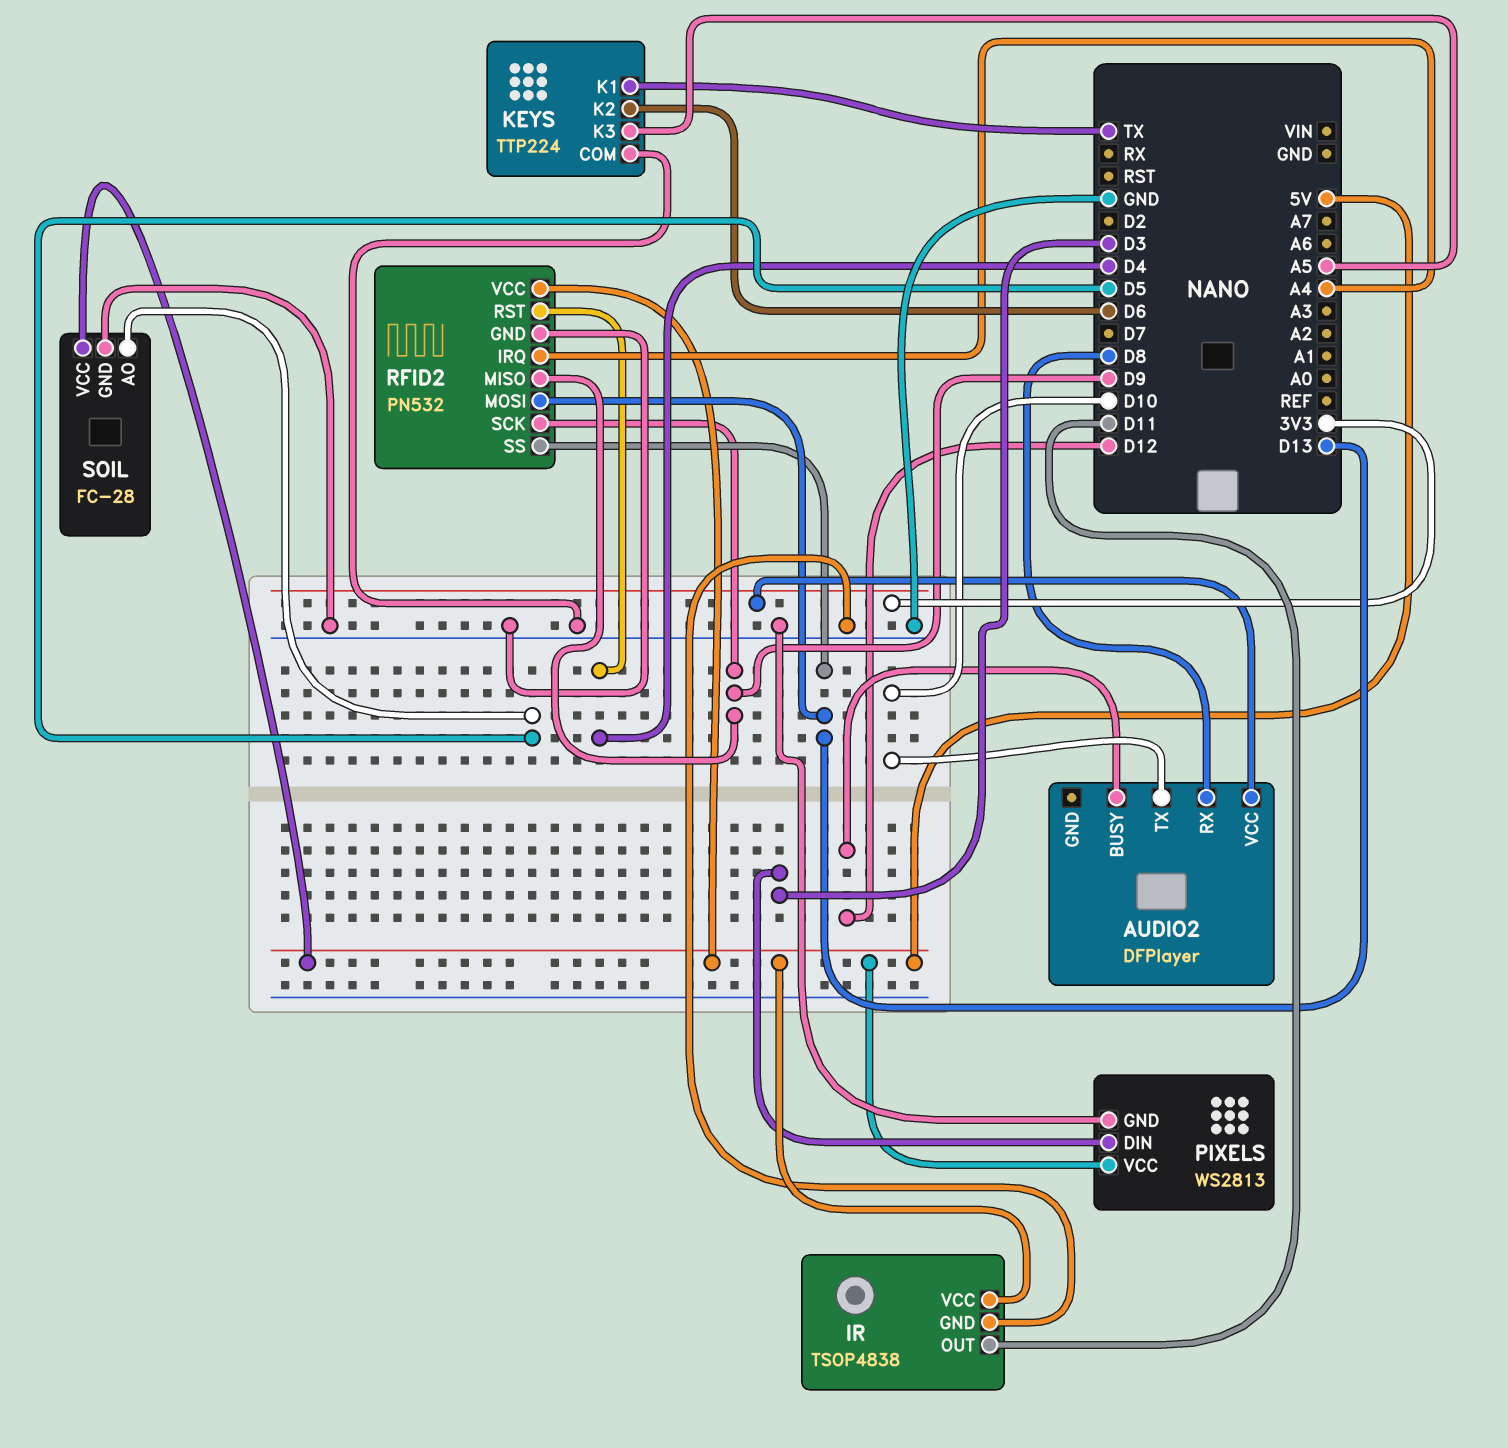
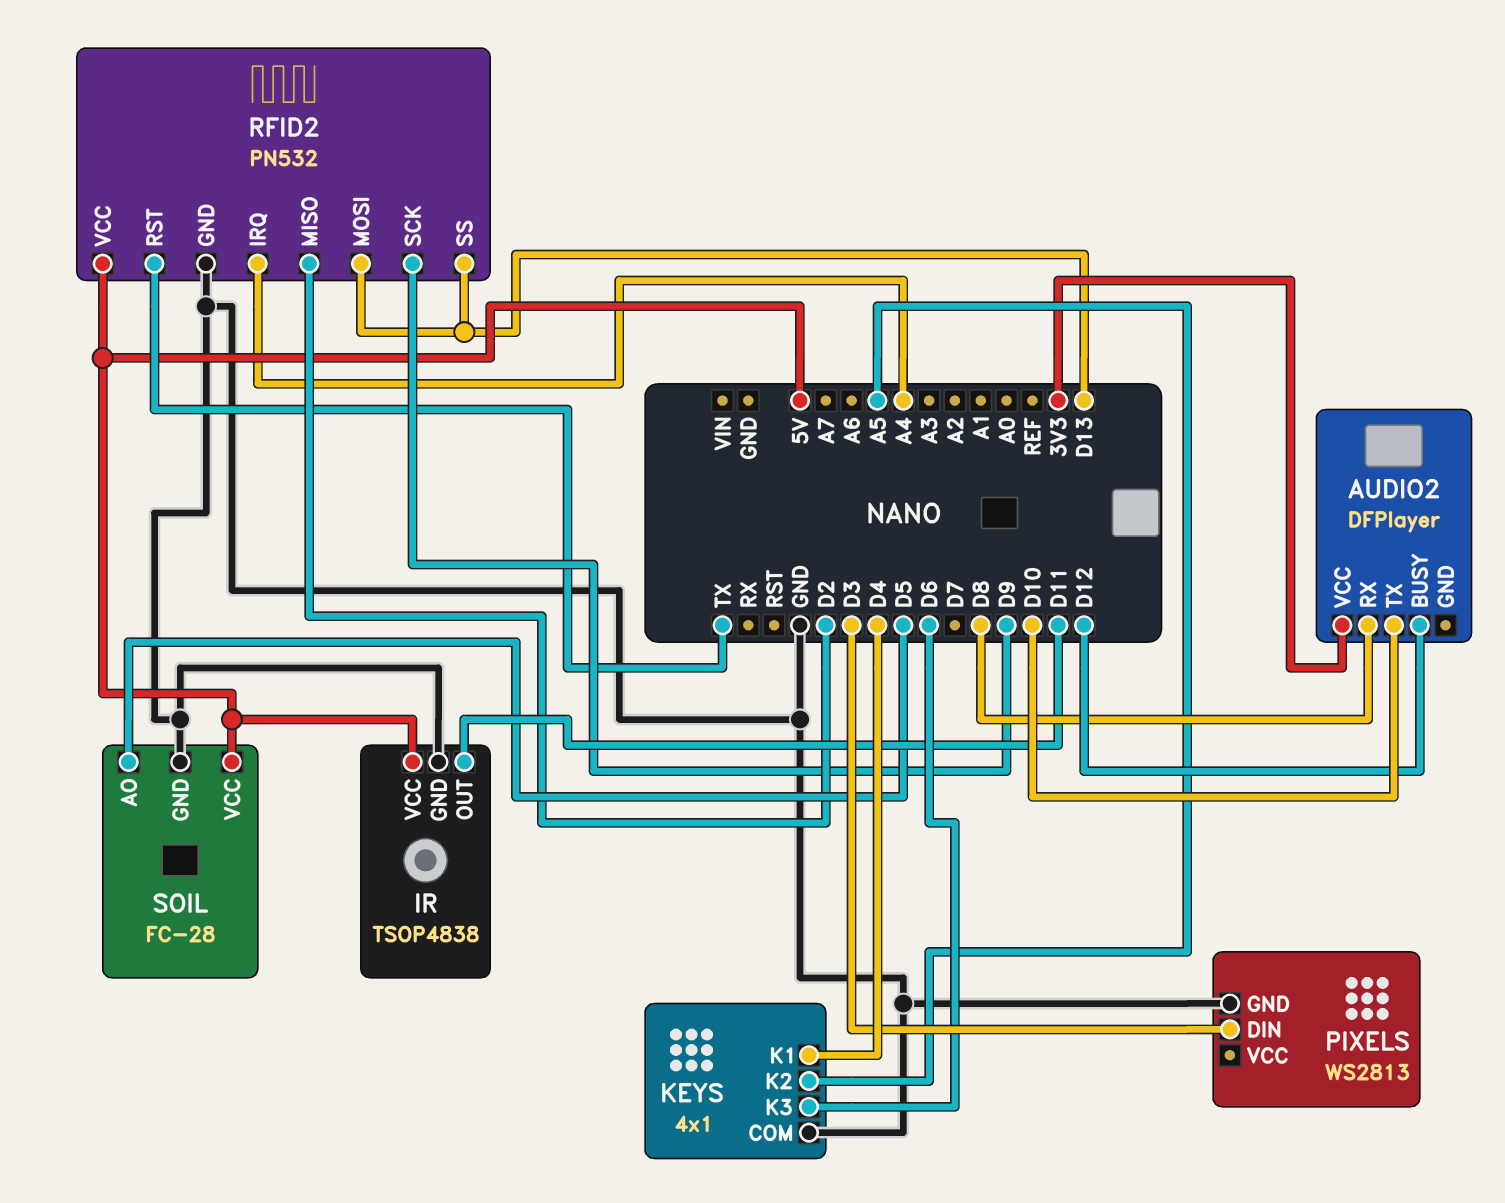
KEYS: TTP224 -> 4x1
KEYS pin K1: TX -> D4
KEYS pin K2: D6 -> A5
KEYS pin K3: A5 -> D6
PIXELS pin VCC: 5V -> none
RFID2 pin MISO: D9 -> D2
RFID2 pin RST: D4 -> TX

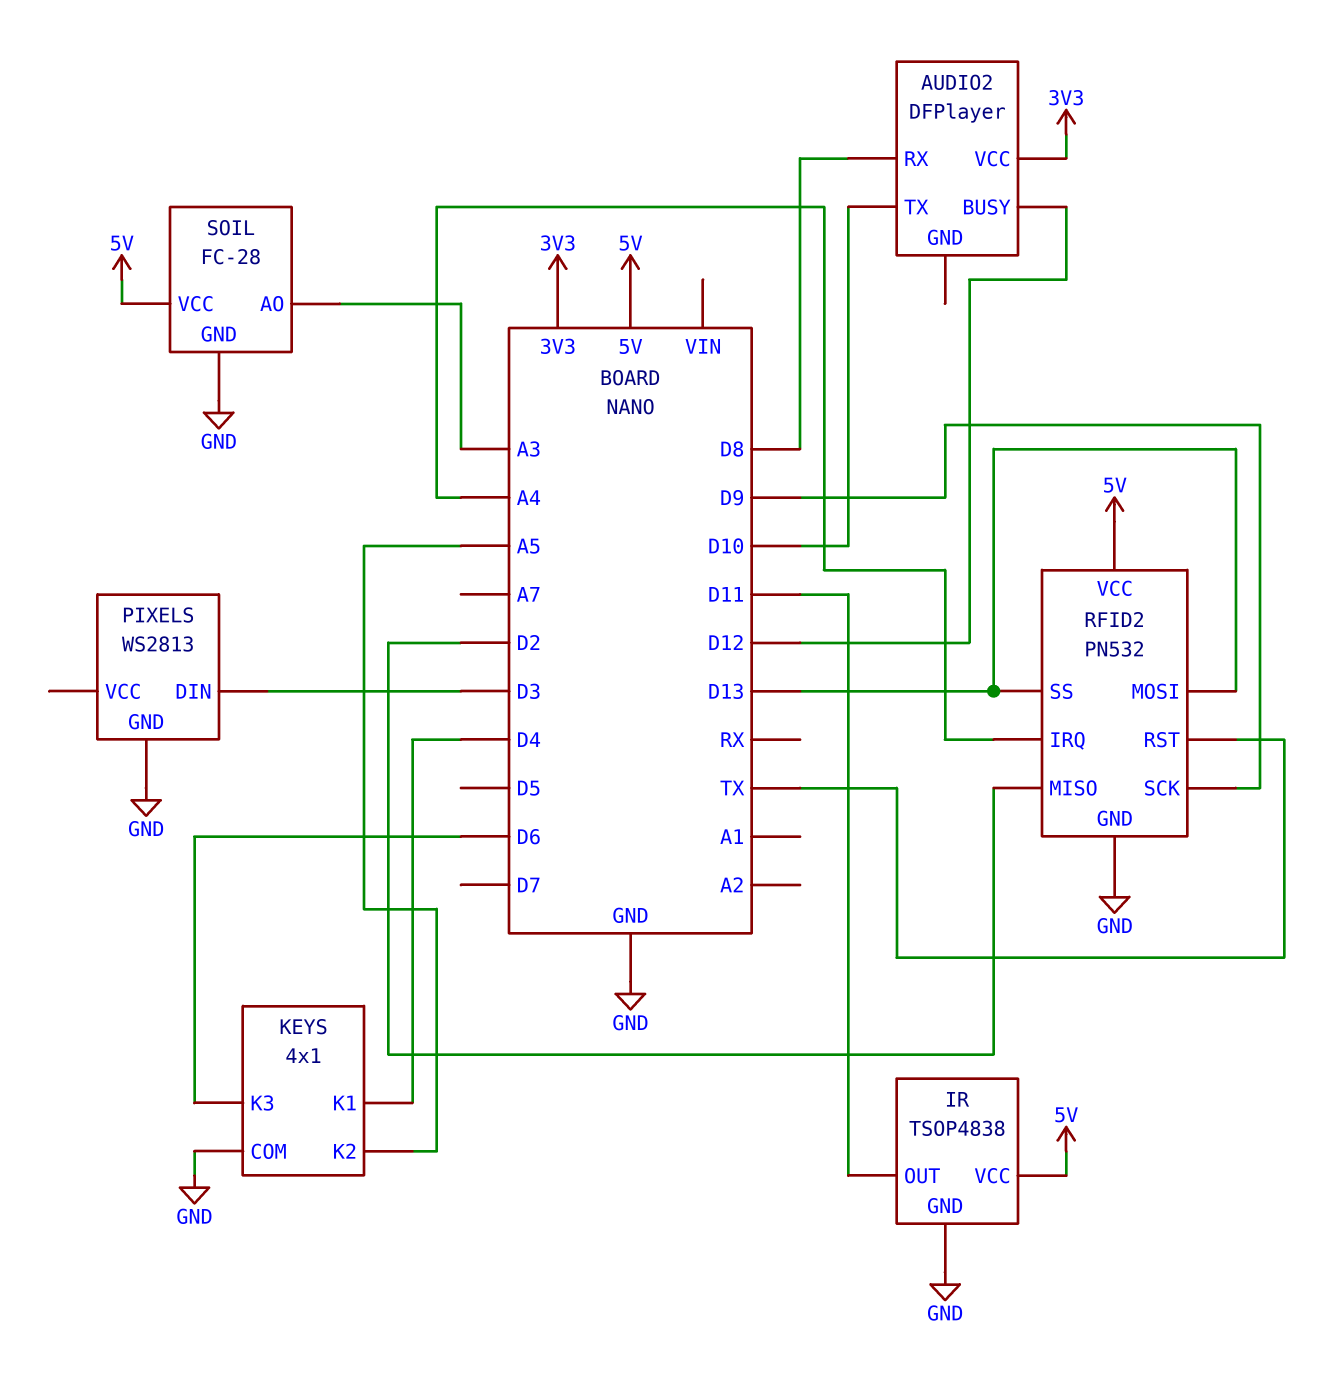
SOIL pin AO: D5 -> A3

